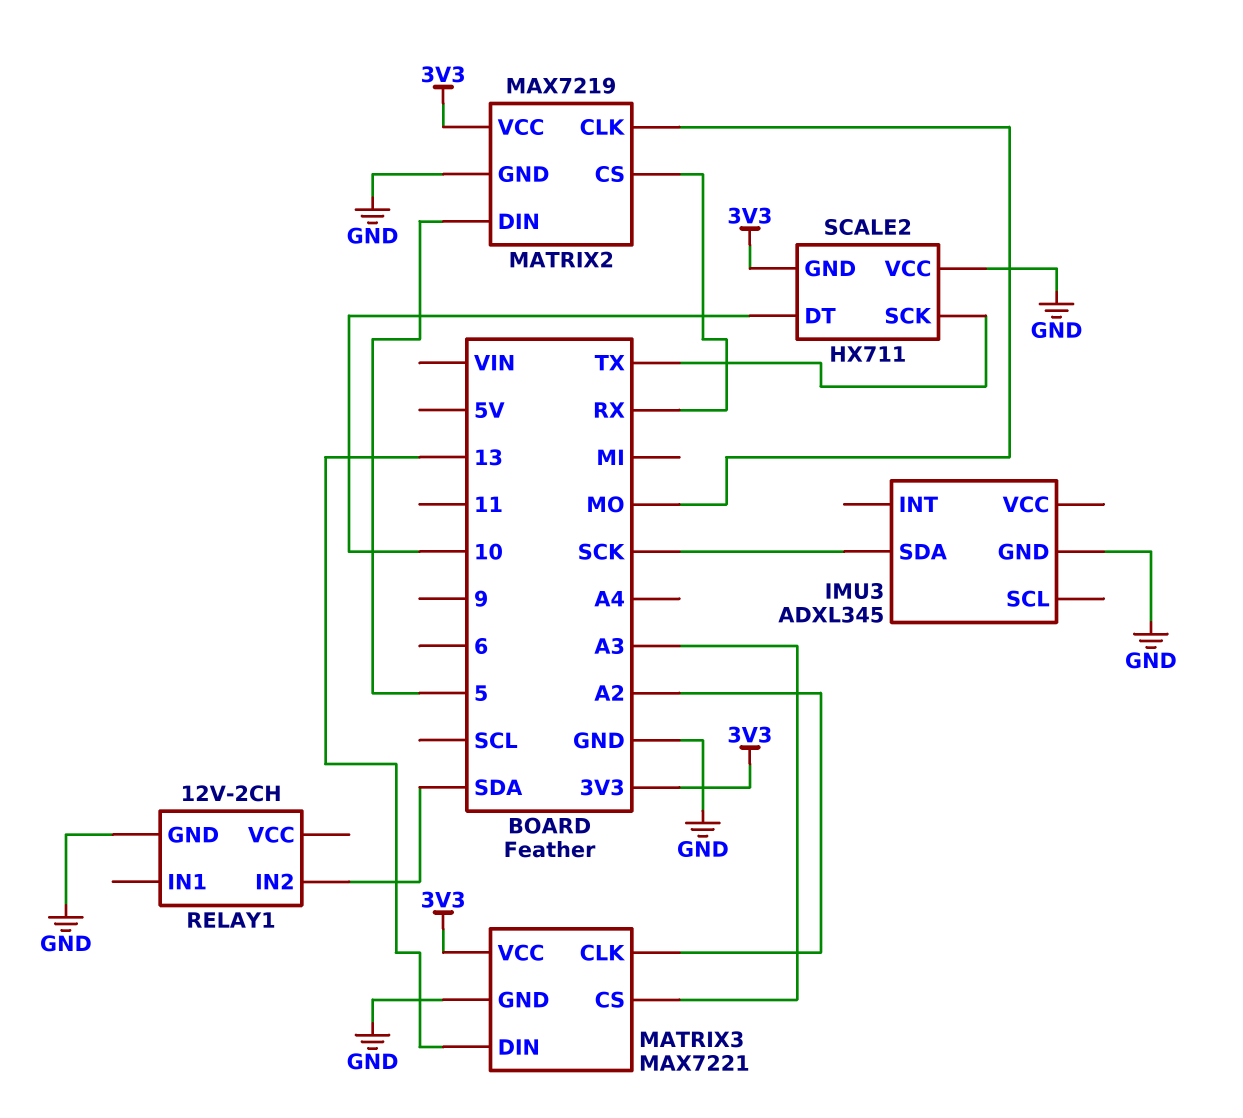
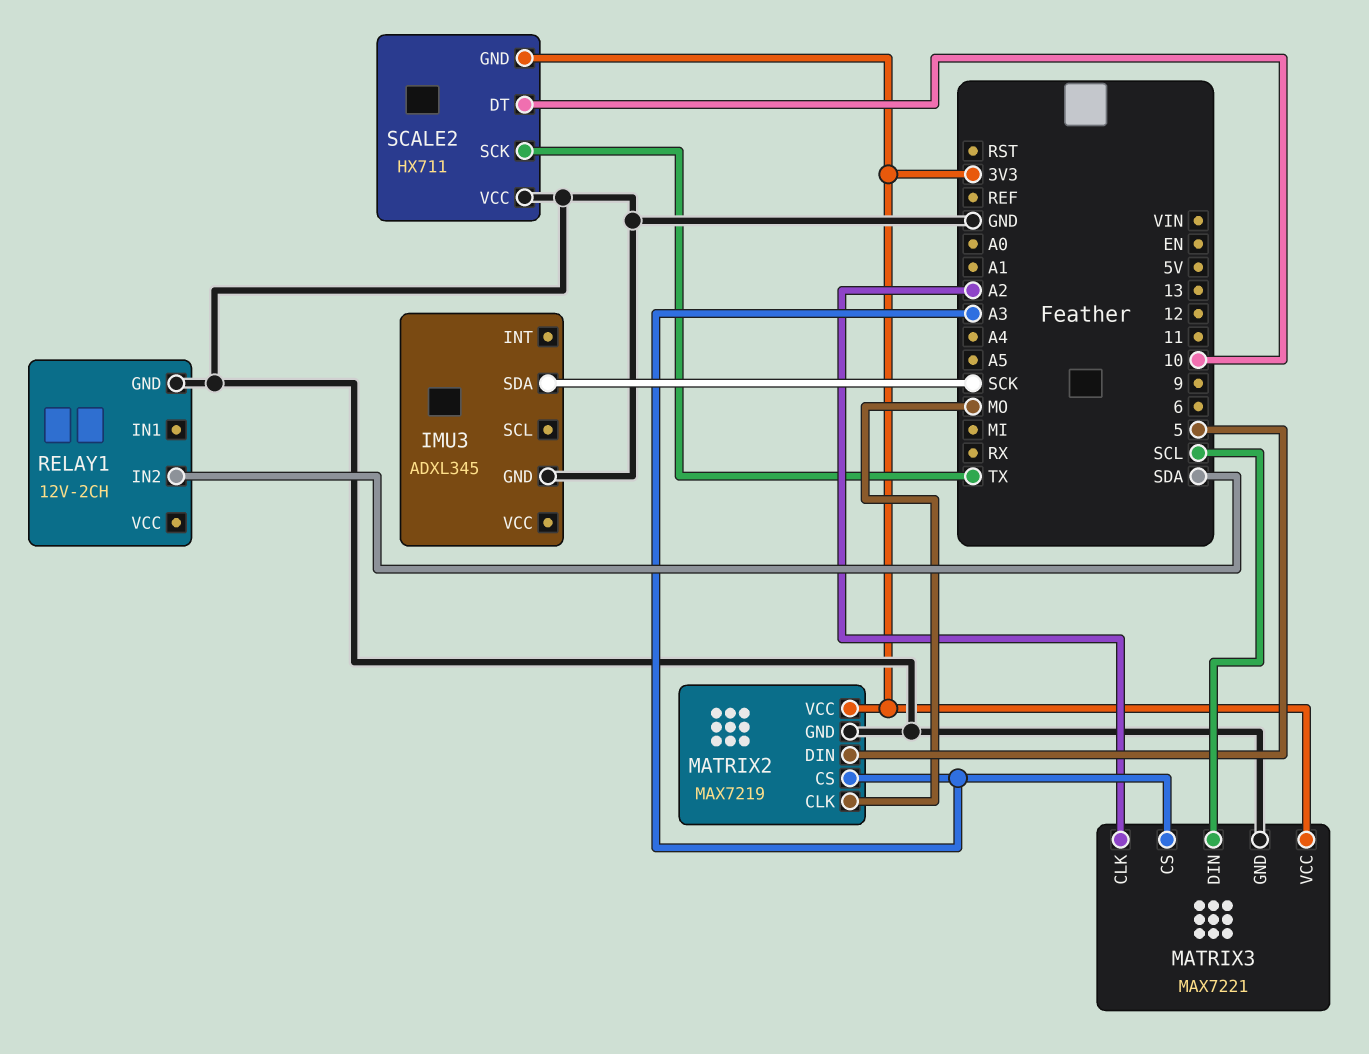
MATRIX2 pin CS: RX -> A3
MATRIX3 pin DIN: 13 -> SCL

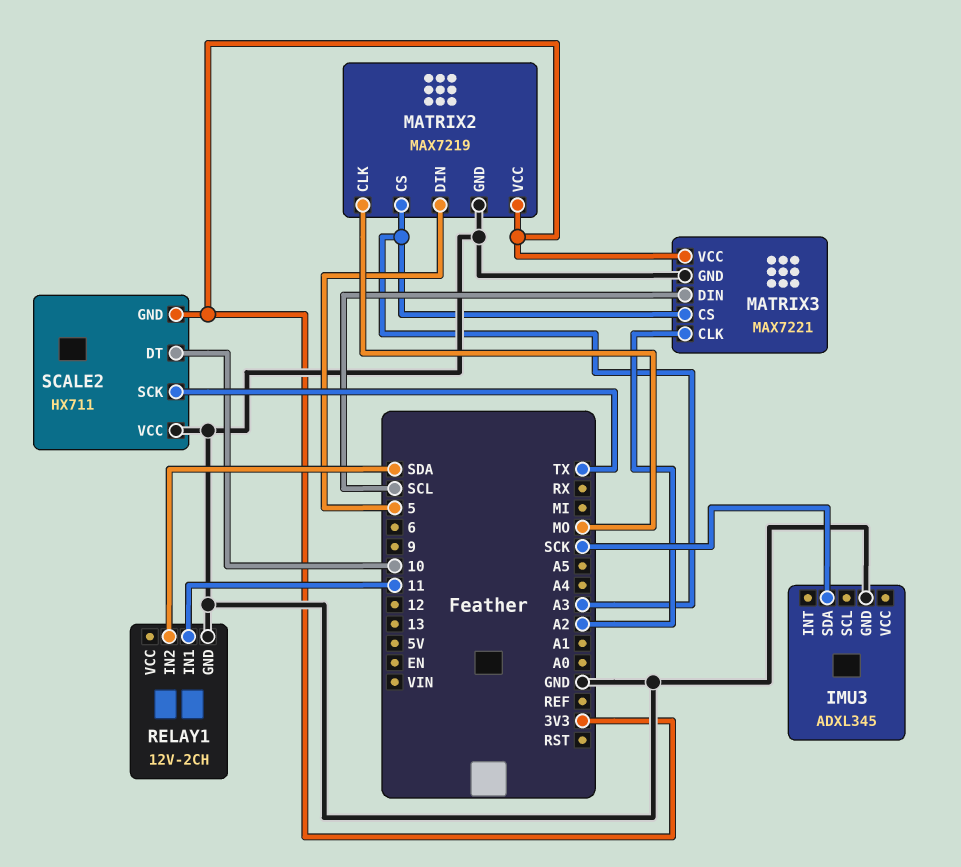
RELAY1 pin IN1: none -> 11

